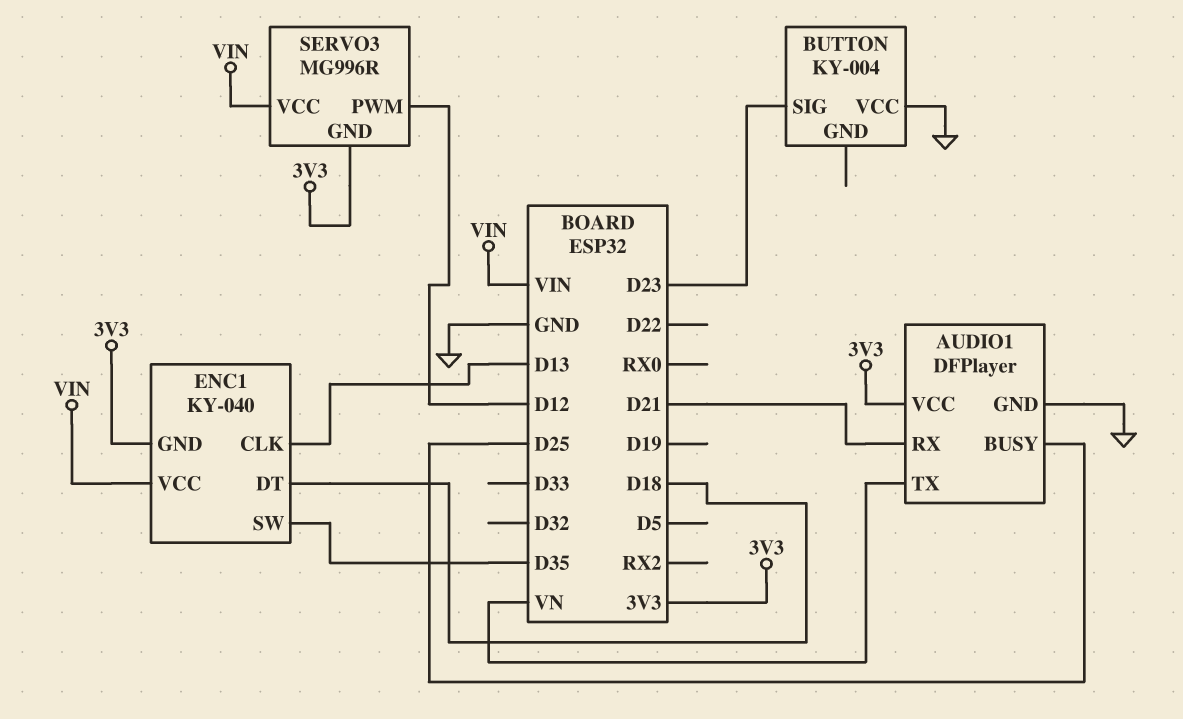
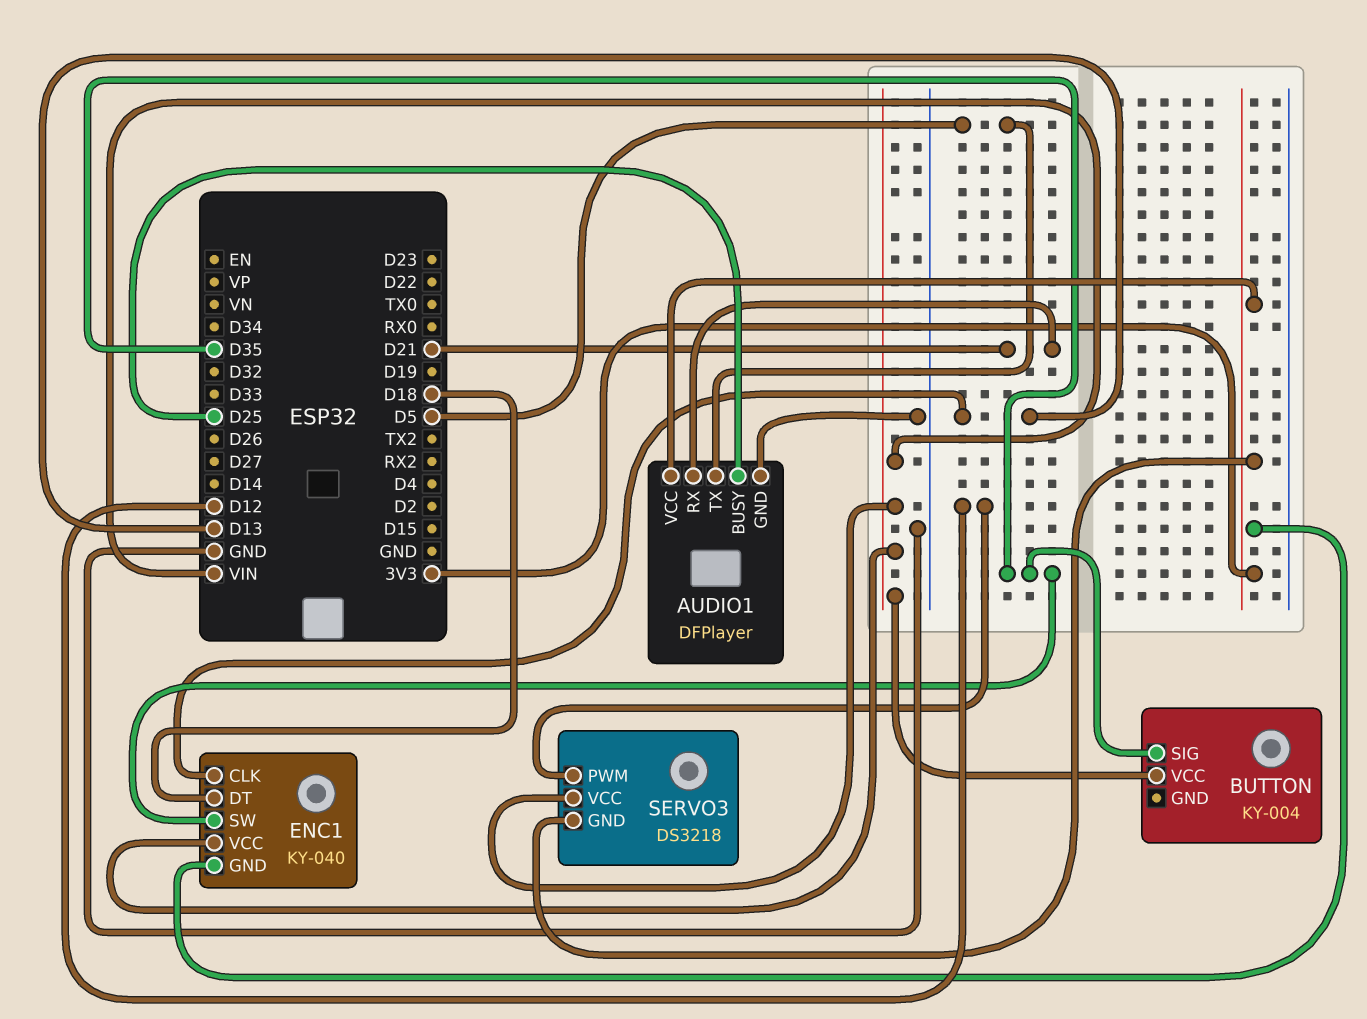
AUDIO1 pin TX: VN -> D5
BUTTON pin SIG: D23 -> D35
BUTTON pin VCC: GND -> VIN
SERVO3: MG996R -> DS3218

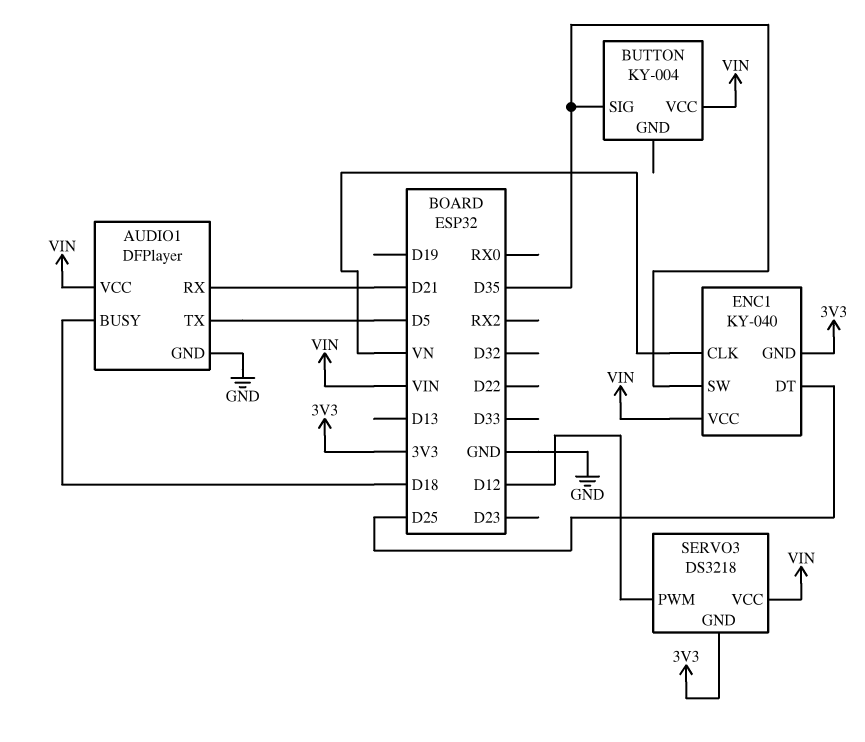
AUDIO1 pin BUSY: D25 -> D18
AUDIO1 pin VCC: 3V3 -> VIN
ENC1 pin CLK: D13 -> VN
ENC1 pin DT: D18 -> D25

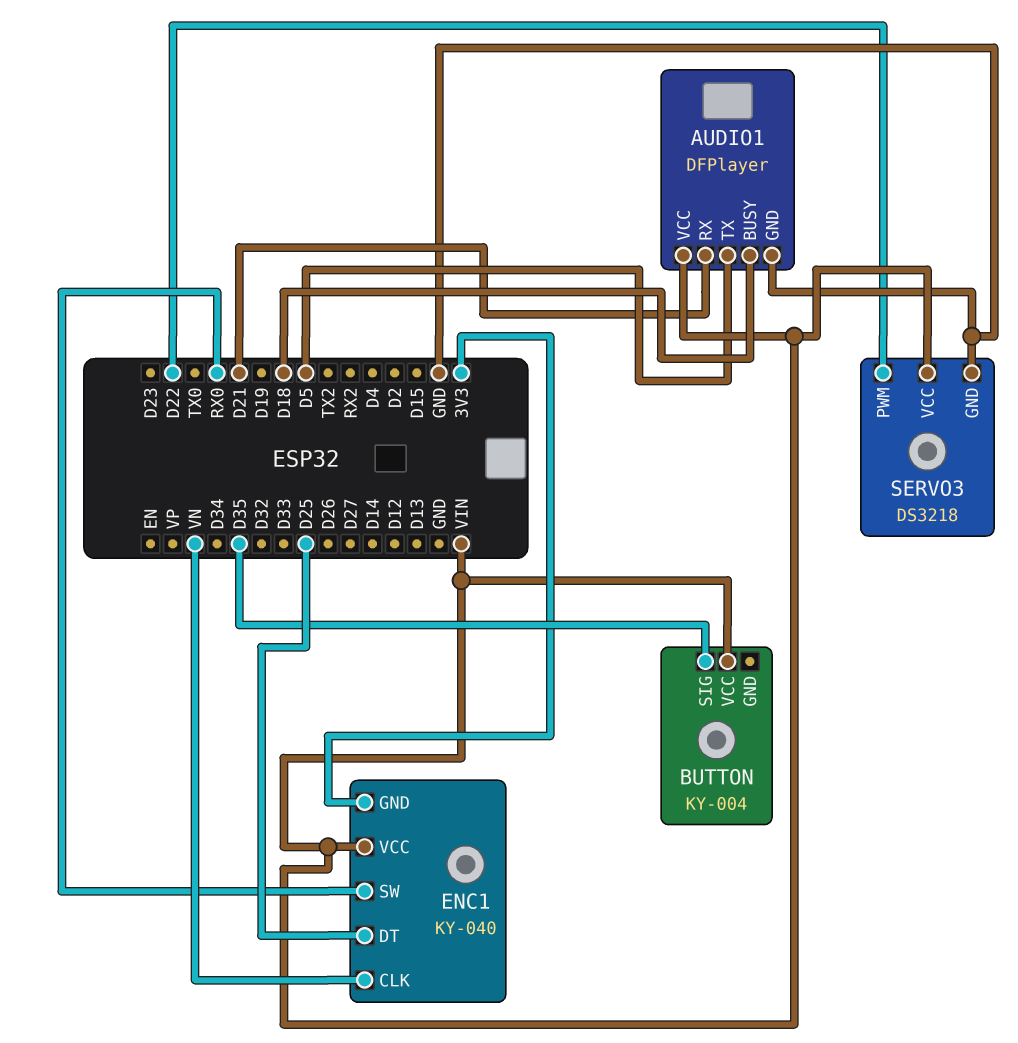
ENC1 pin SW: D35 -> RX0
SERVO3 pin GND: 3V3 -> GND
SERVO3 pin PWM: D12 -> D22

